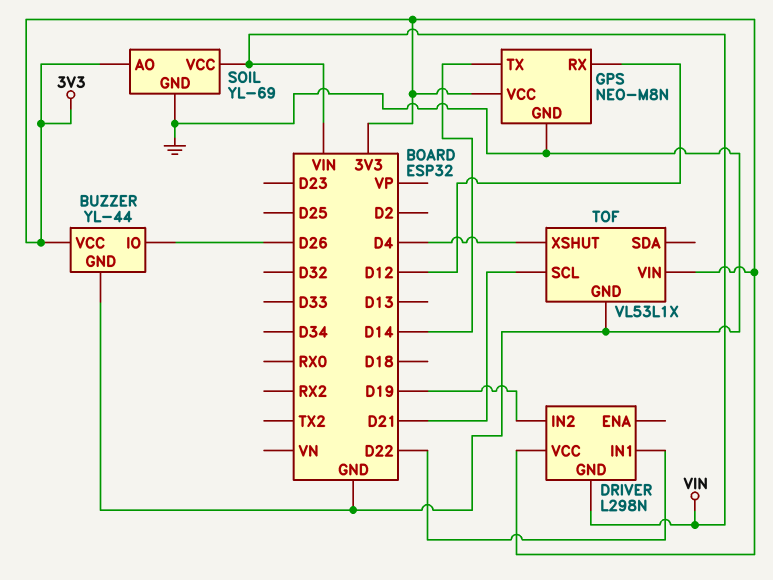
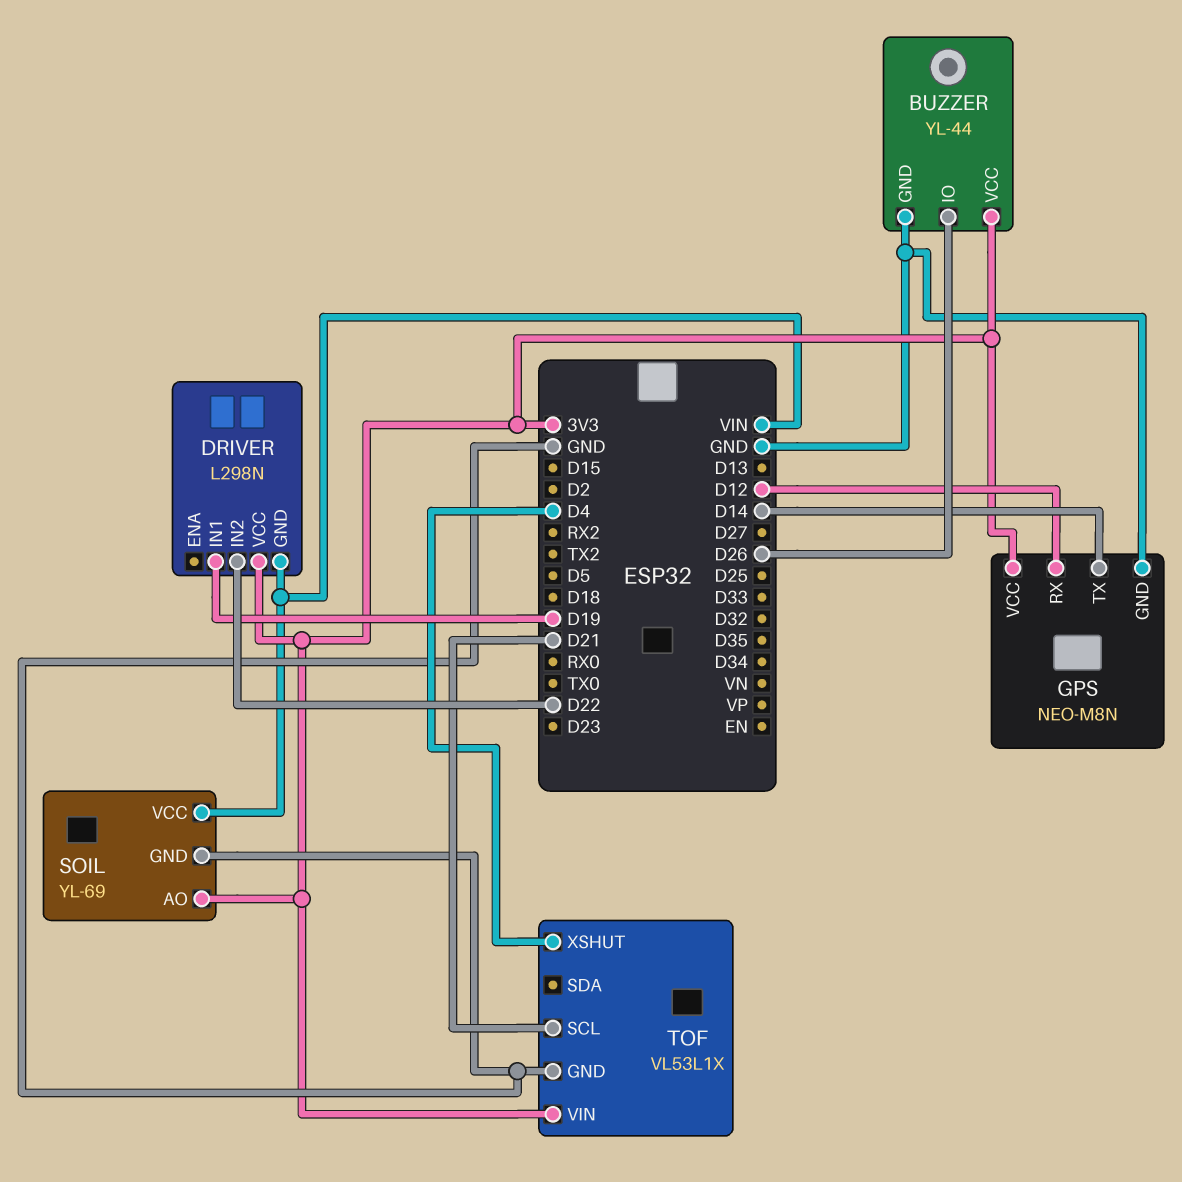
DRIVER pin IN1: D22 -> D19
DRIVER pin IN2: D19 -> D22

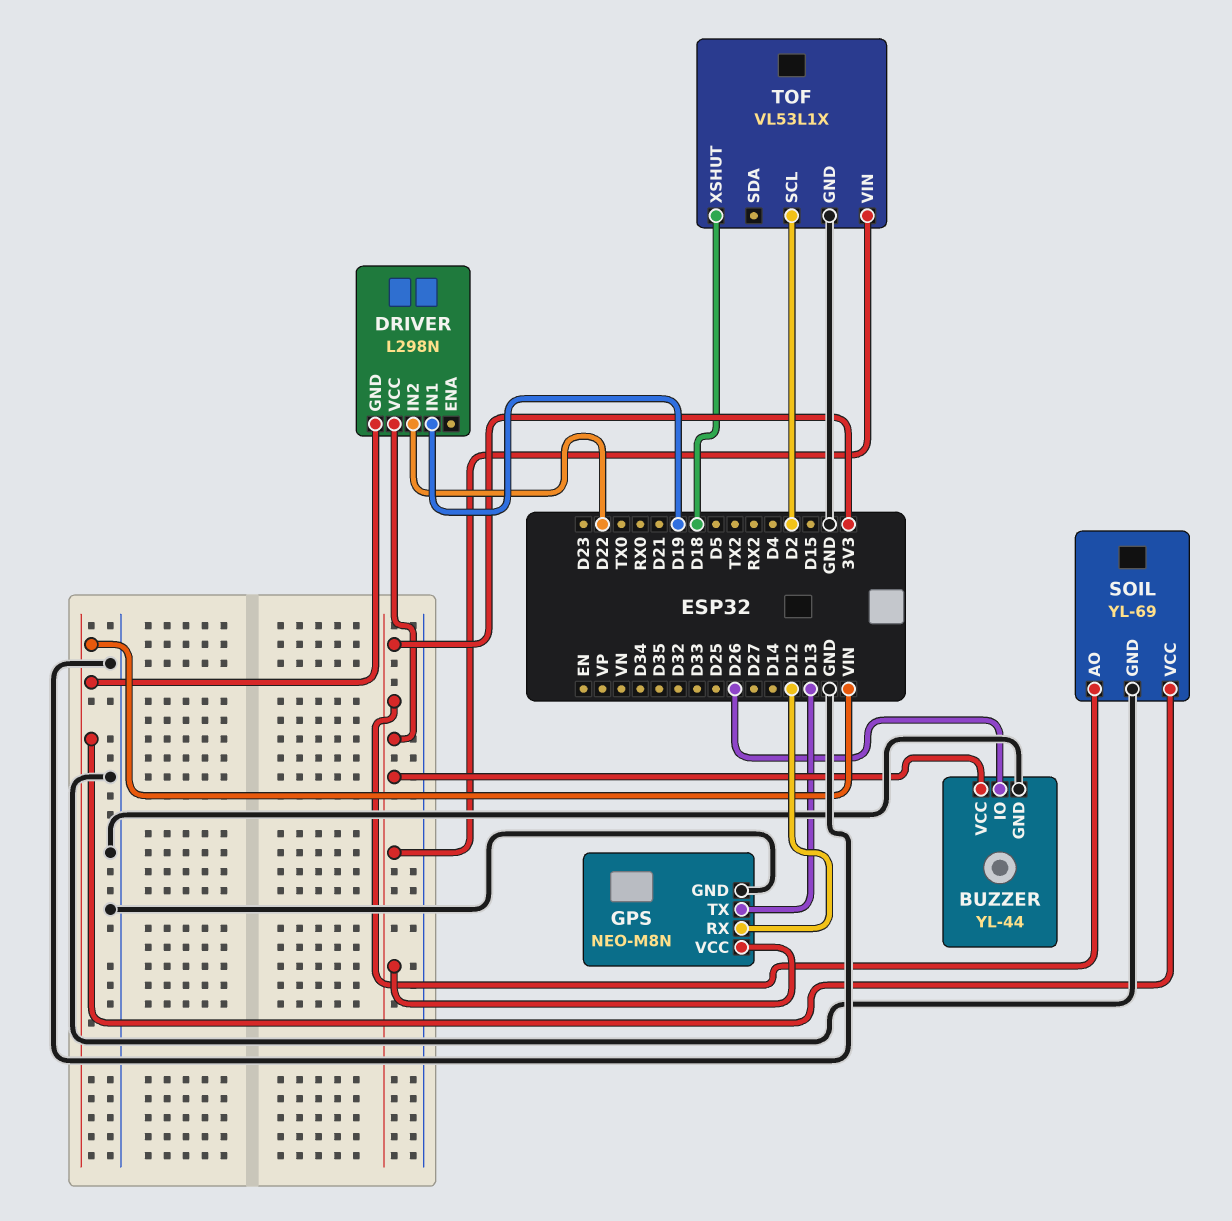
GPS pin TX: D14 -> D13
TOF pin SCL: D21 -> D2
TOF pin XSHUT: D4 -> D18

